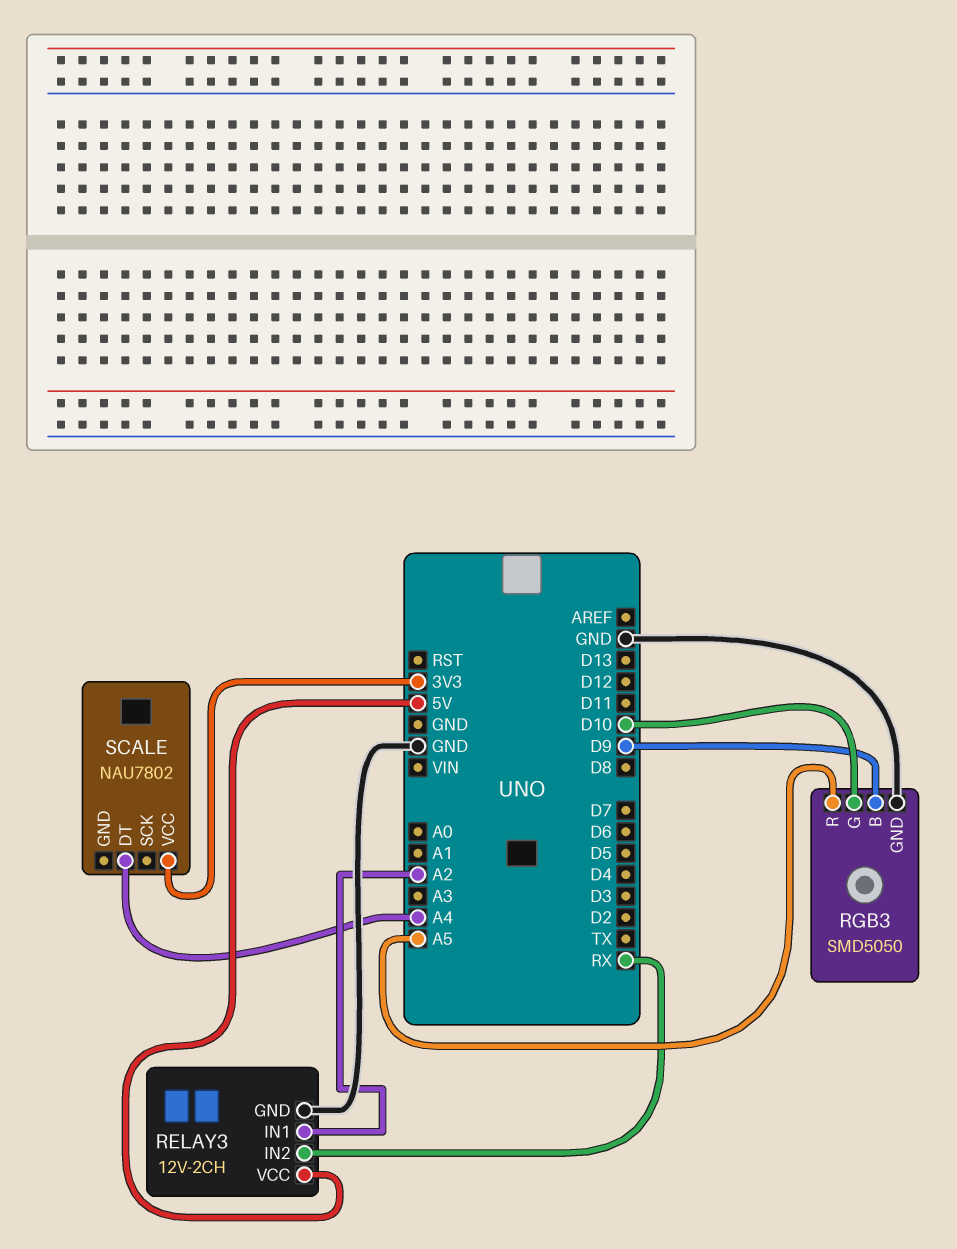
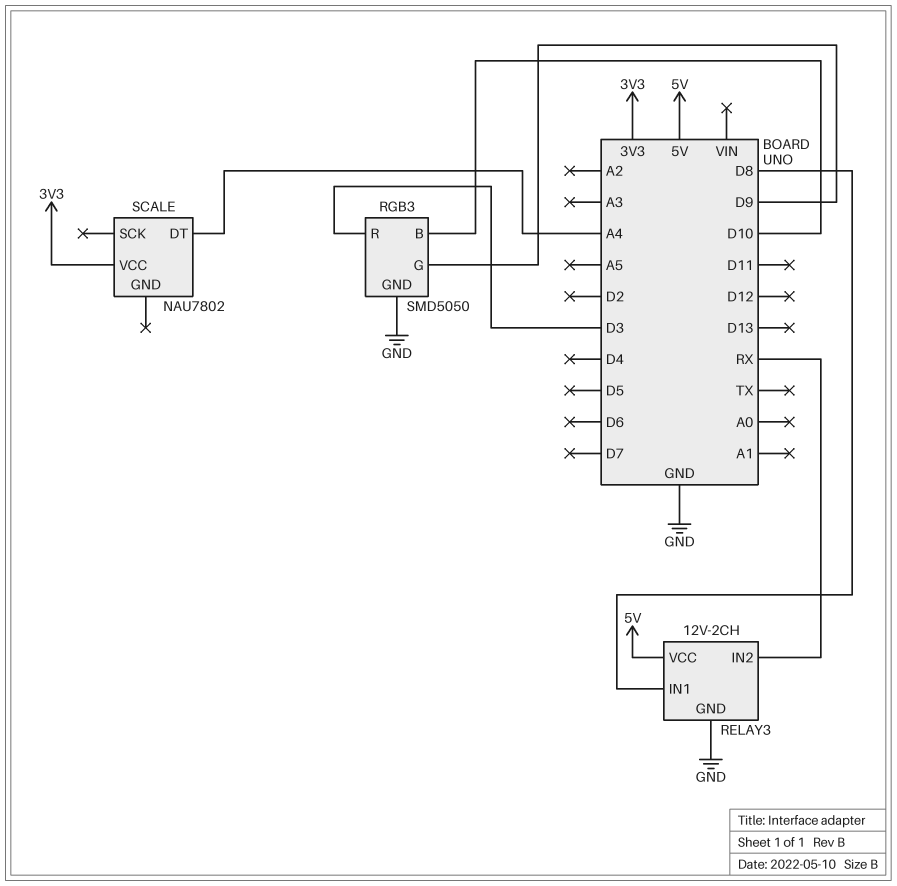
RELAY3 pin IN1: A2 -> D8
RGB3 pin B: D9 -> D10
RGB3 pin G: D10 -> D9
RGB3 pin R: A5 -> D3

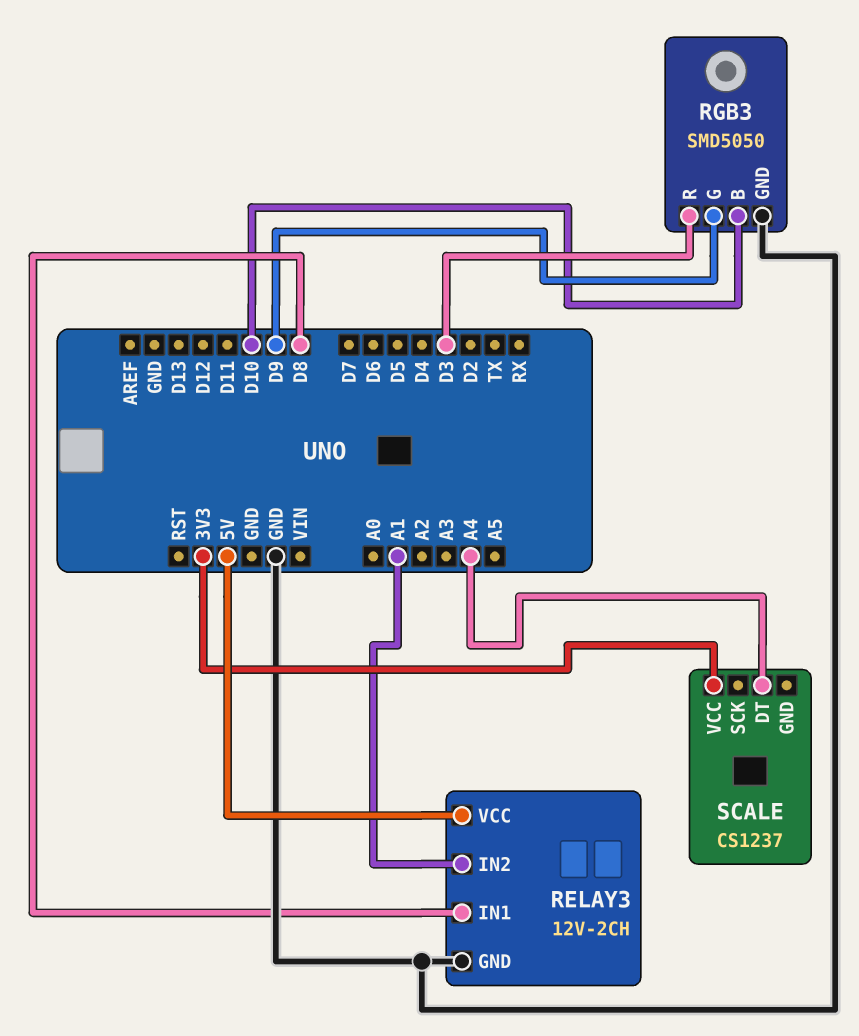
RELAY3 pin IN2: RX -> A1
SCALE: NAU7802 -> CS1237

